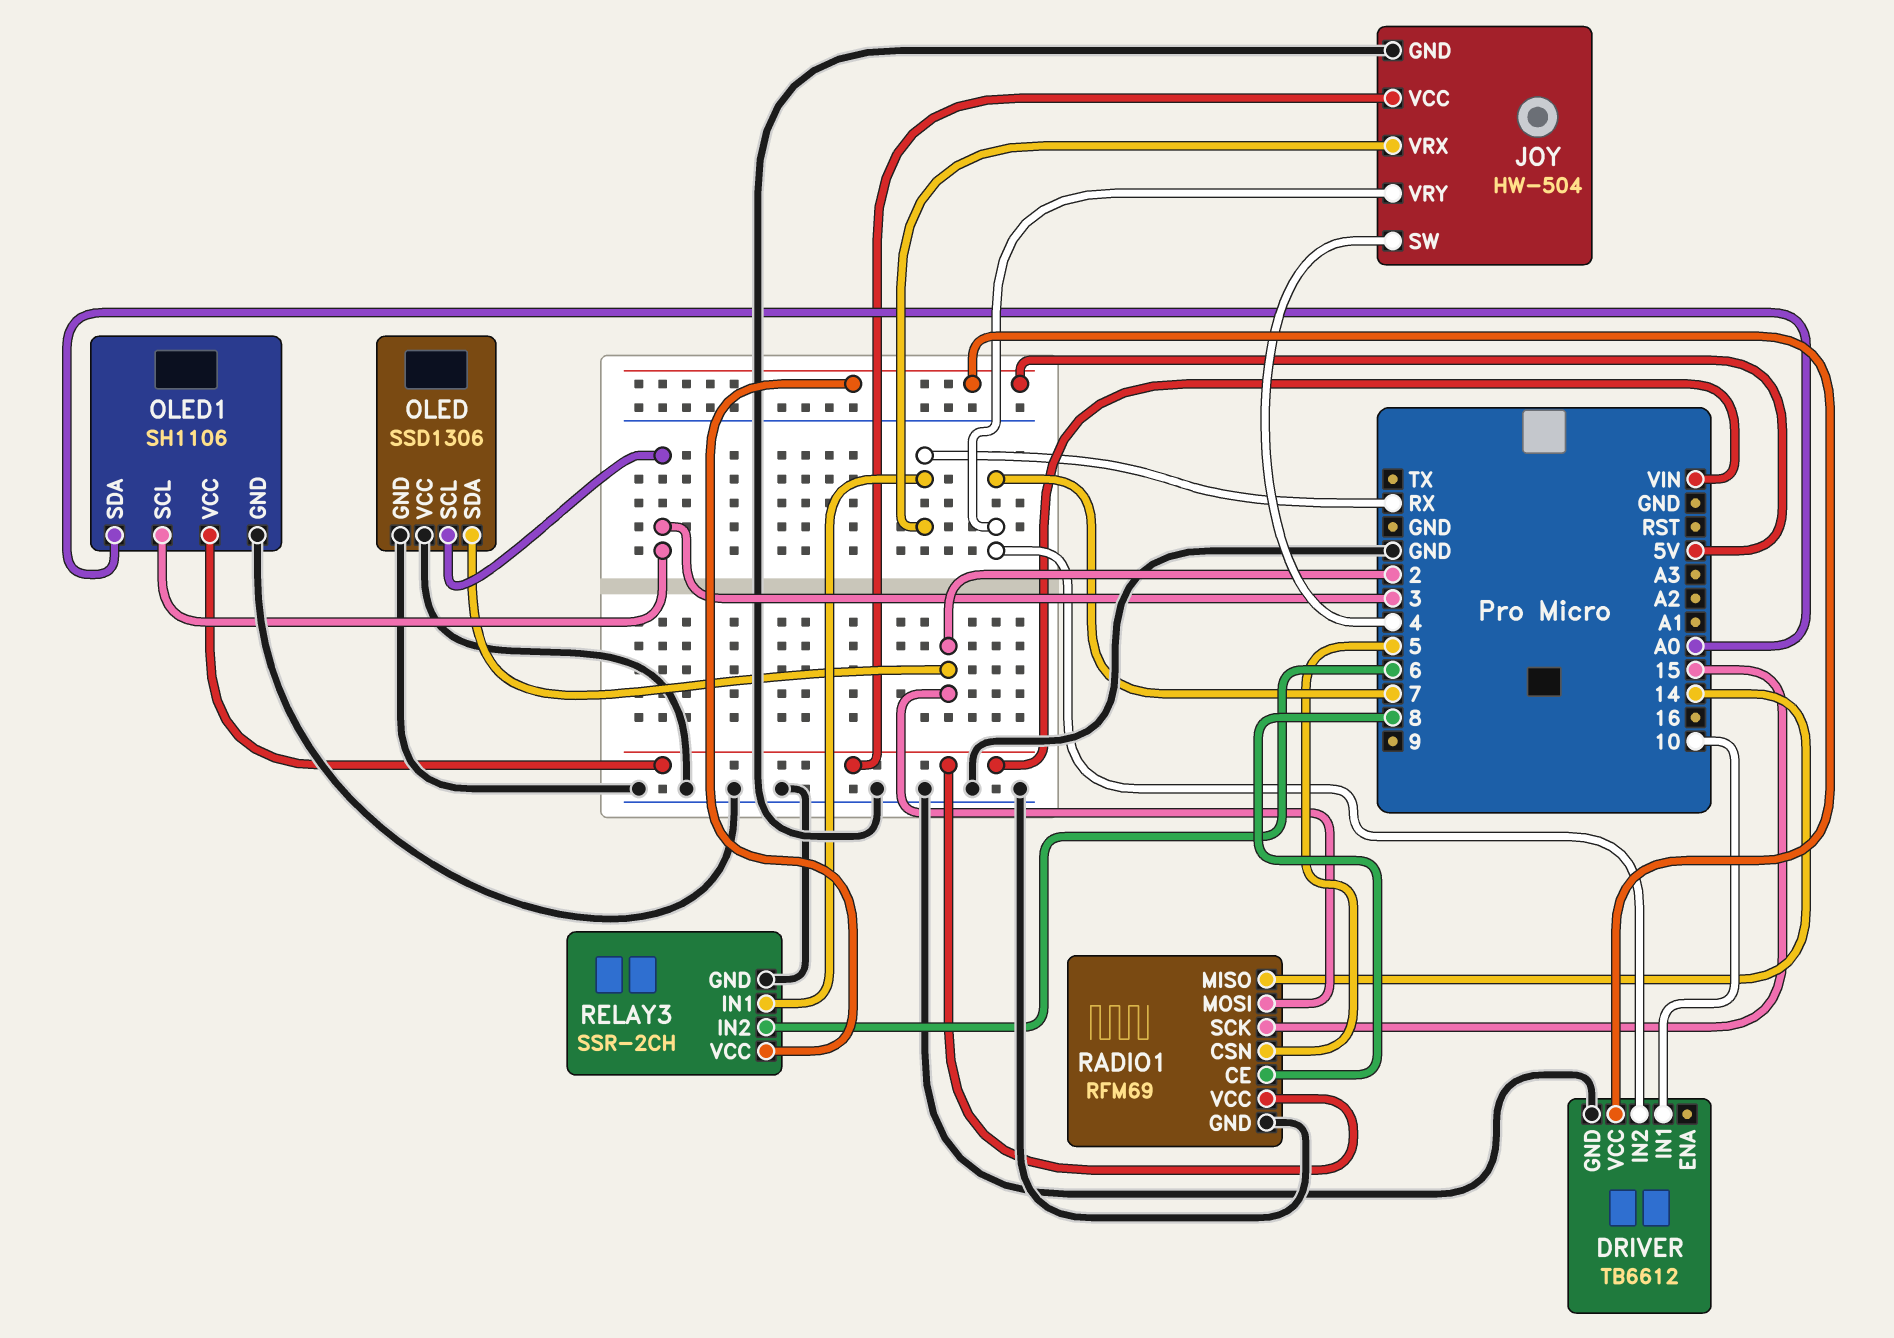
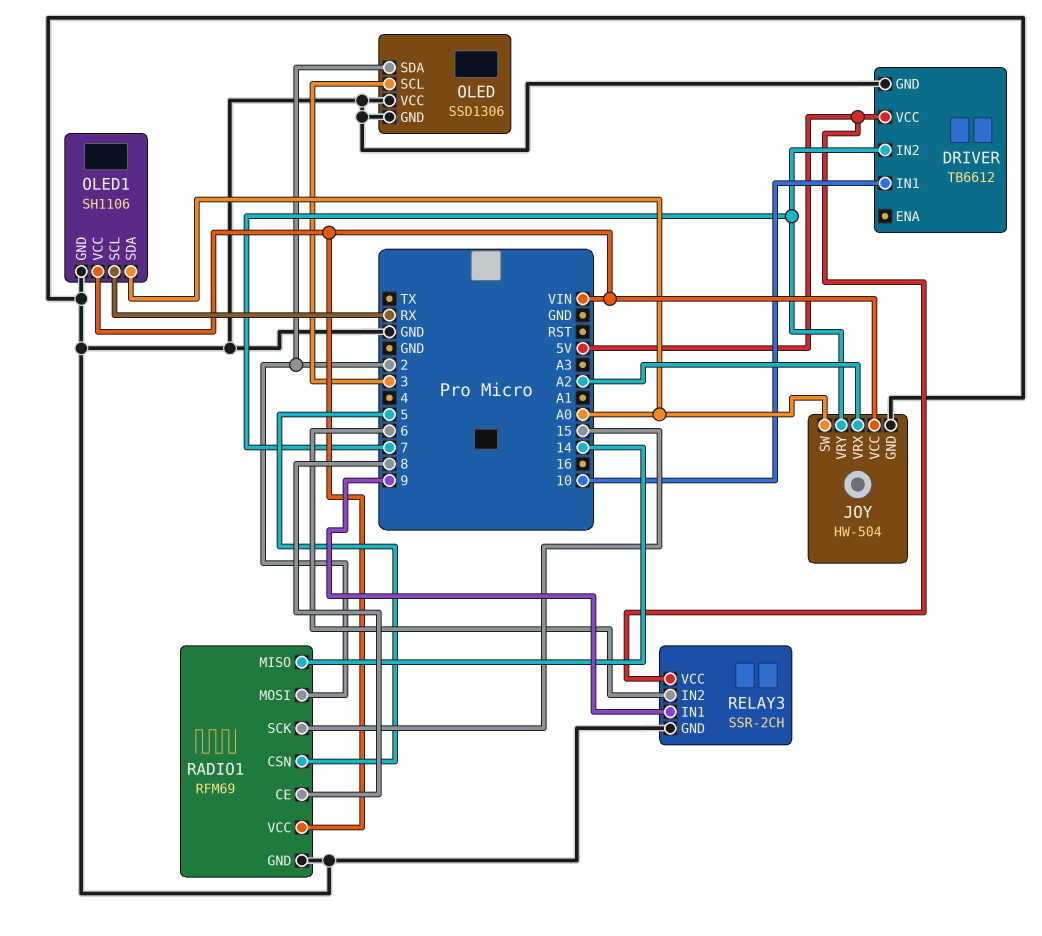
JOY pin SW: 4 -> A0
JOY pin VRX: RX -> A2
OLED1 pin SCL: 3 -> RX
RELAY3 pin IN1: RX -> 9

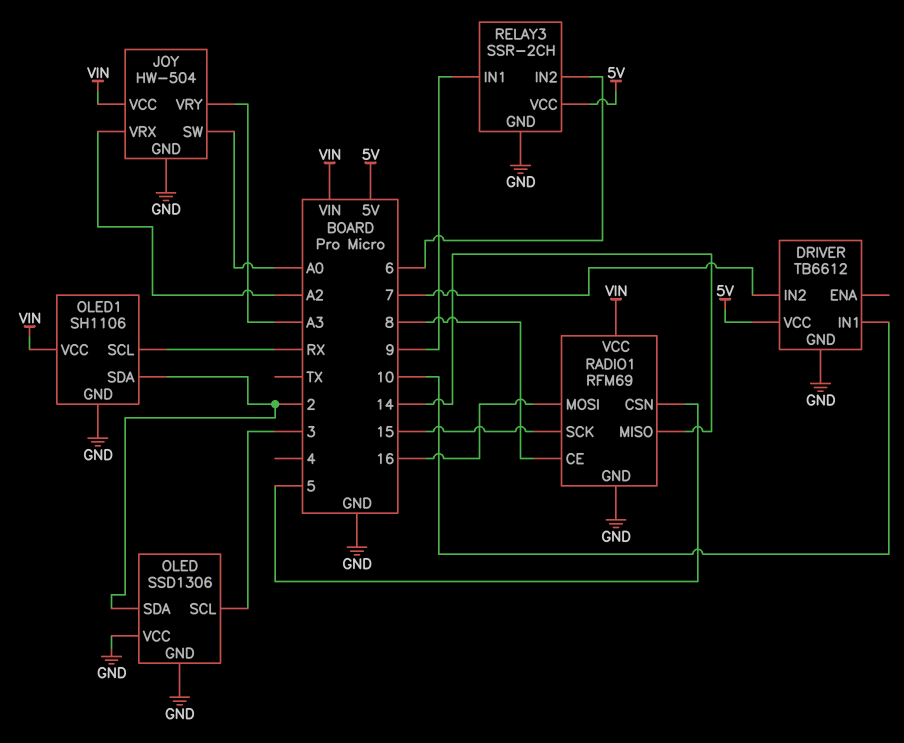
JOY pin VRY: 7 -> A3
OLED1 pin SDA: A0 -> 2
RADIO1 pin MOSI: 2 -> 16

